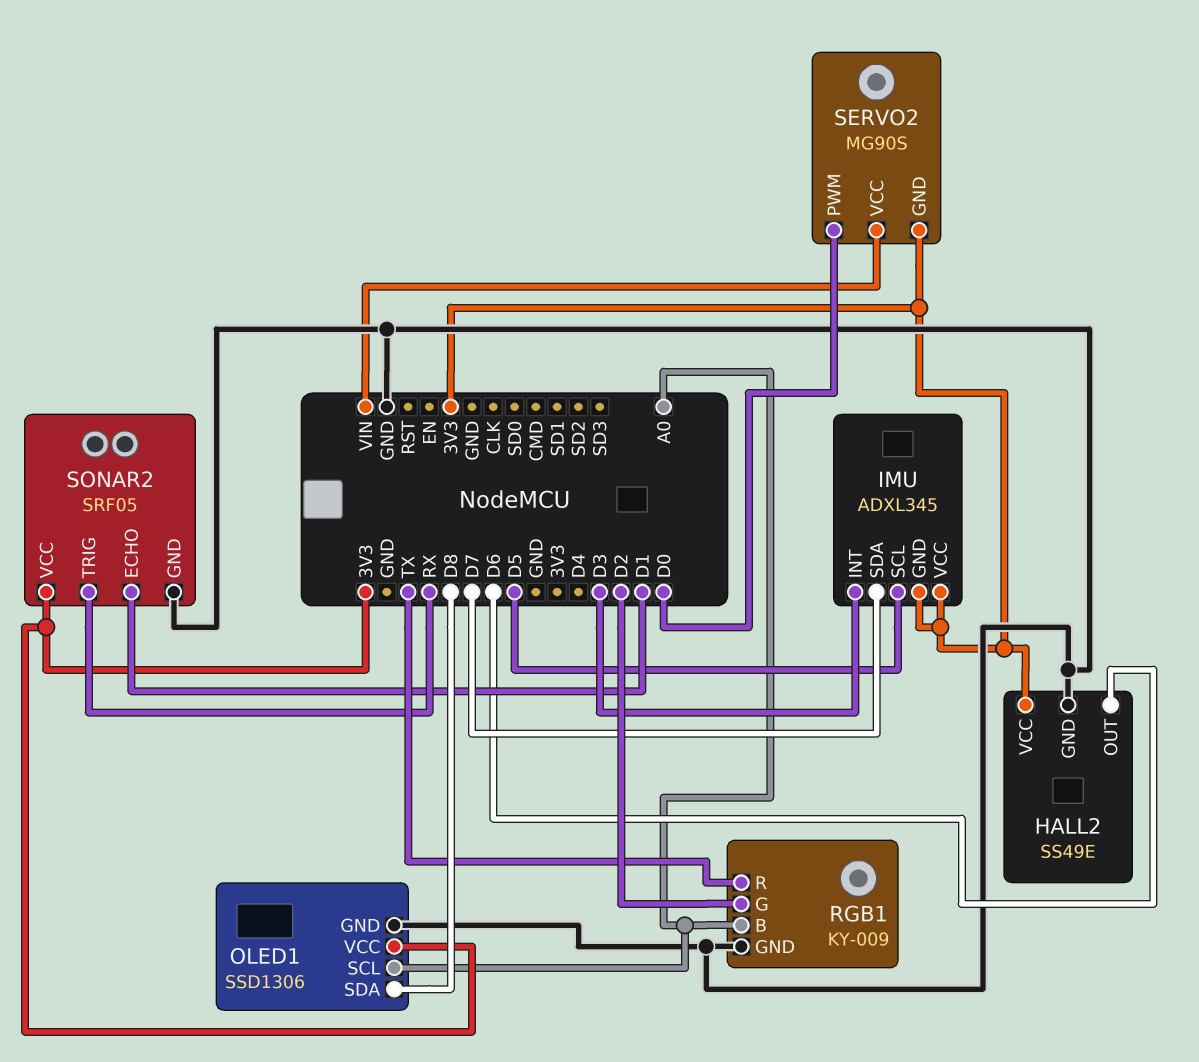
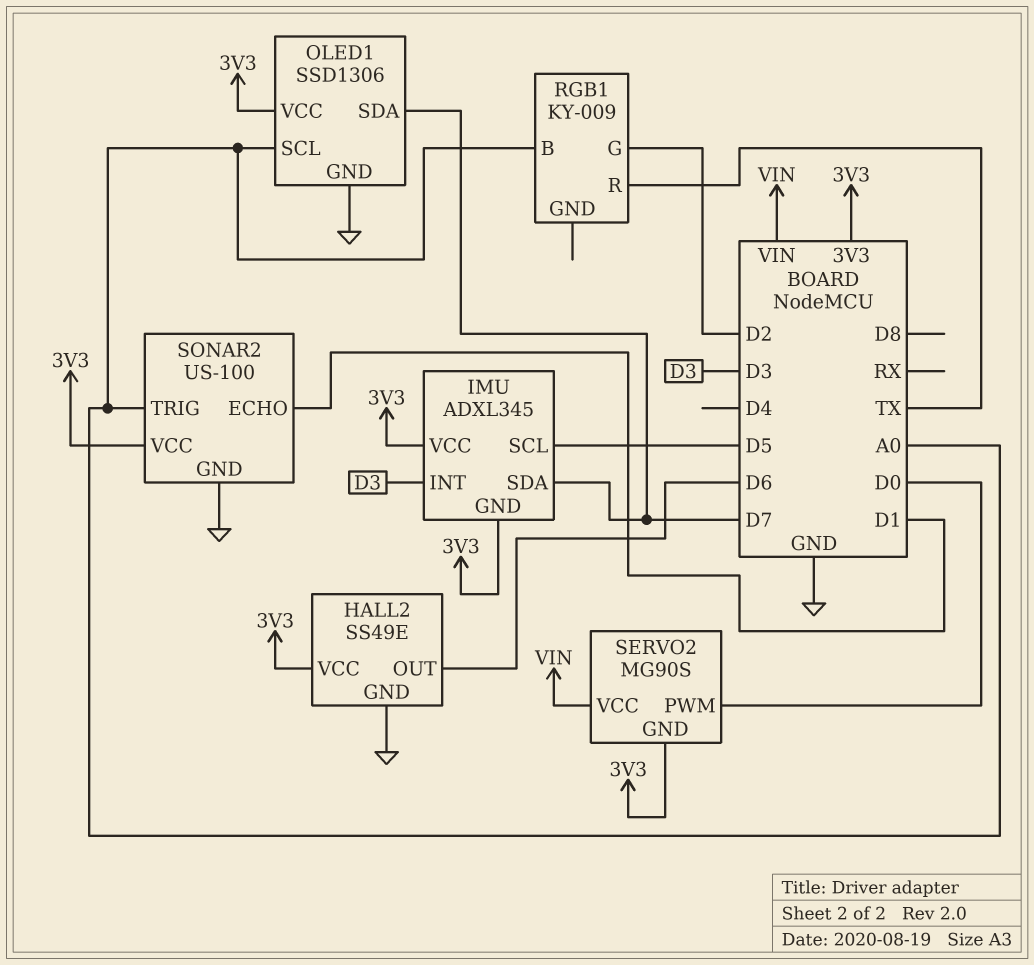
OLED1 pin SDA: D8 -> D7
RGB1 pin GND: GND -> none
SONAR2: SRF05 -> US-100
SONAR2 pin TRIG: RX -> A0

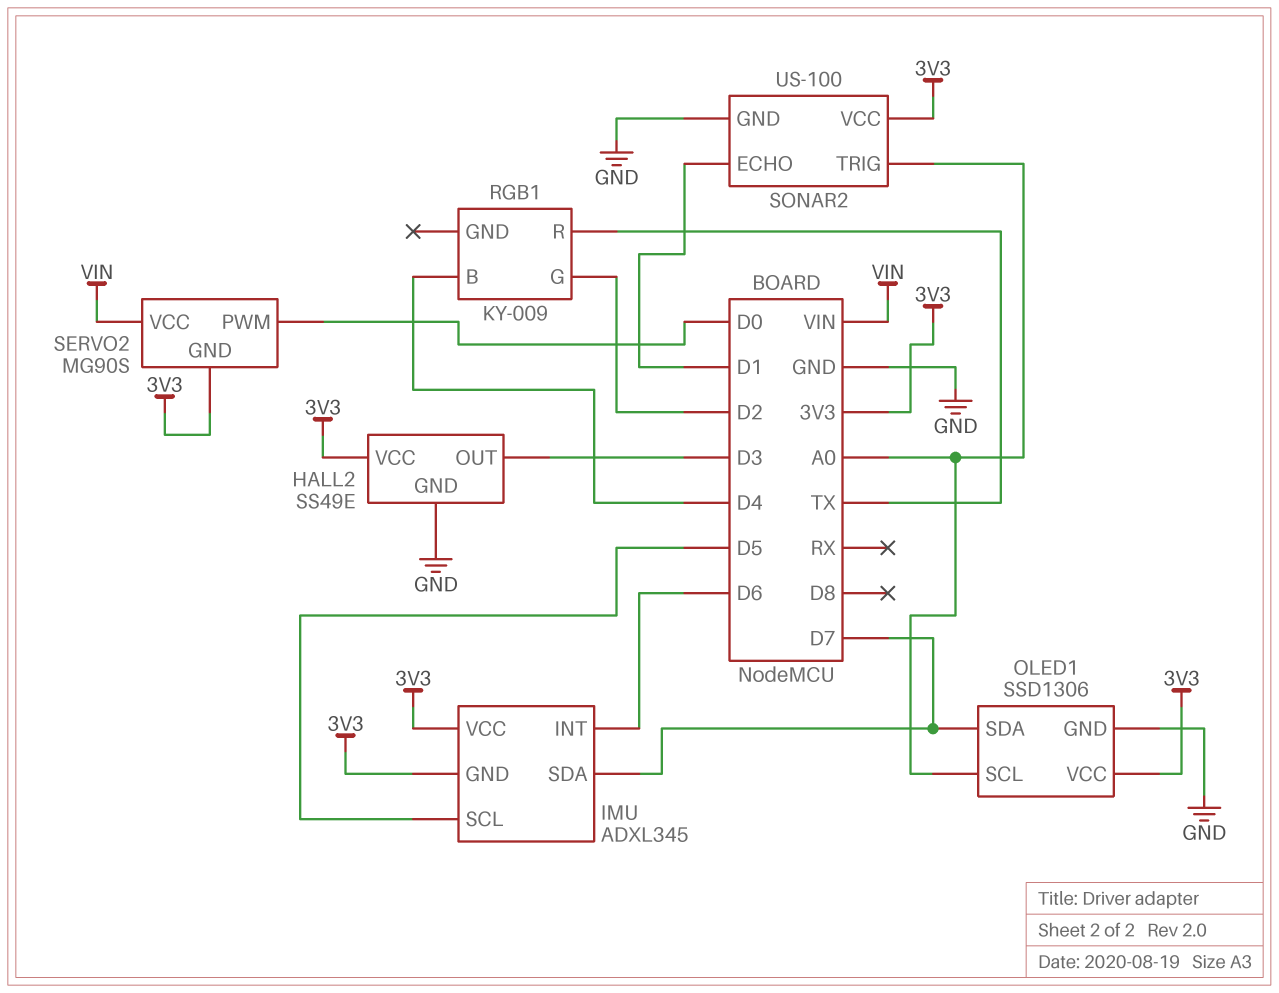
HALL2 pin OUT: D6 -> D3
IMU pin INT: D3 -> D6
RGB1 pin B: A0 -> D4

